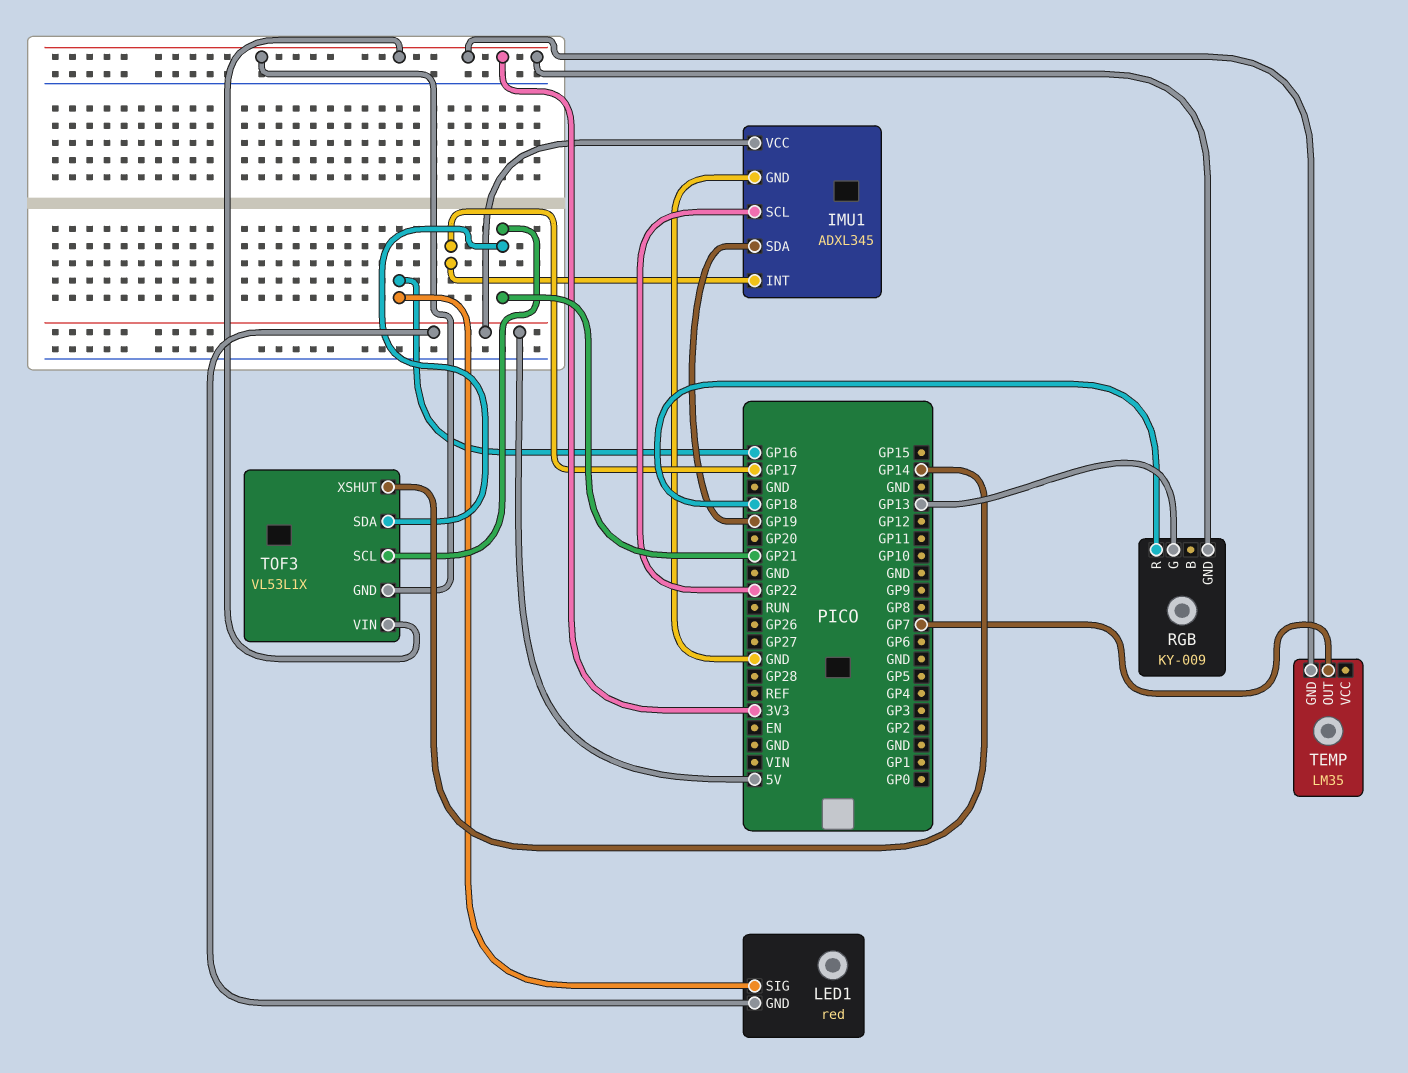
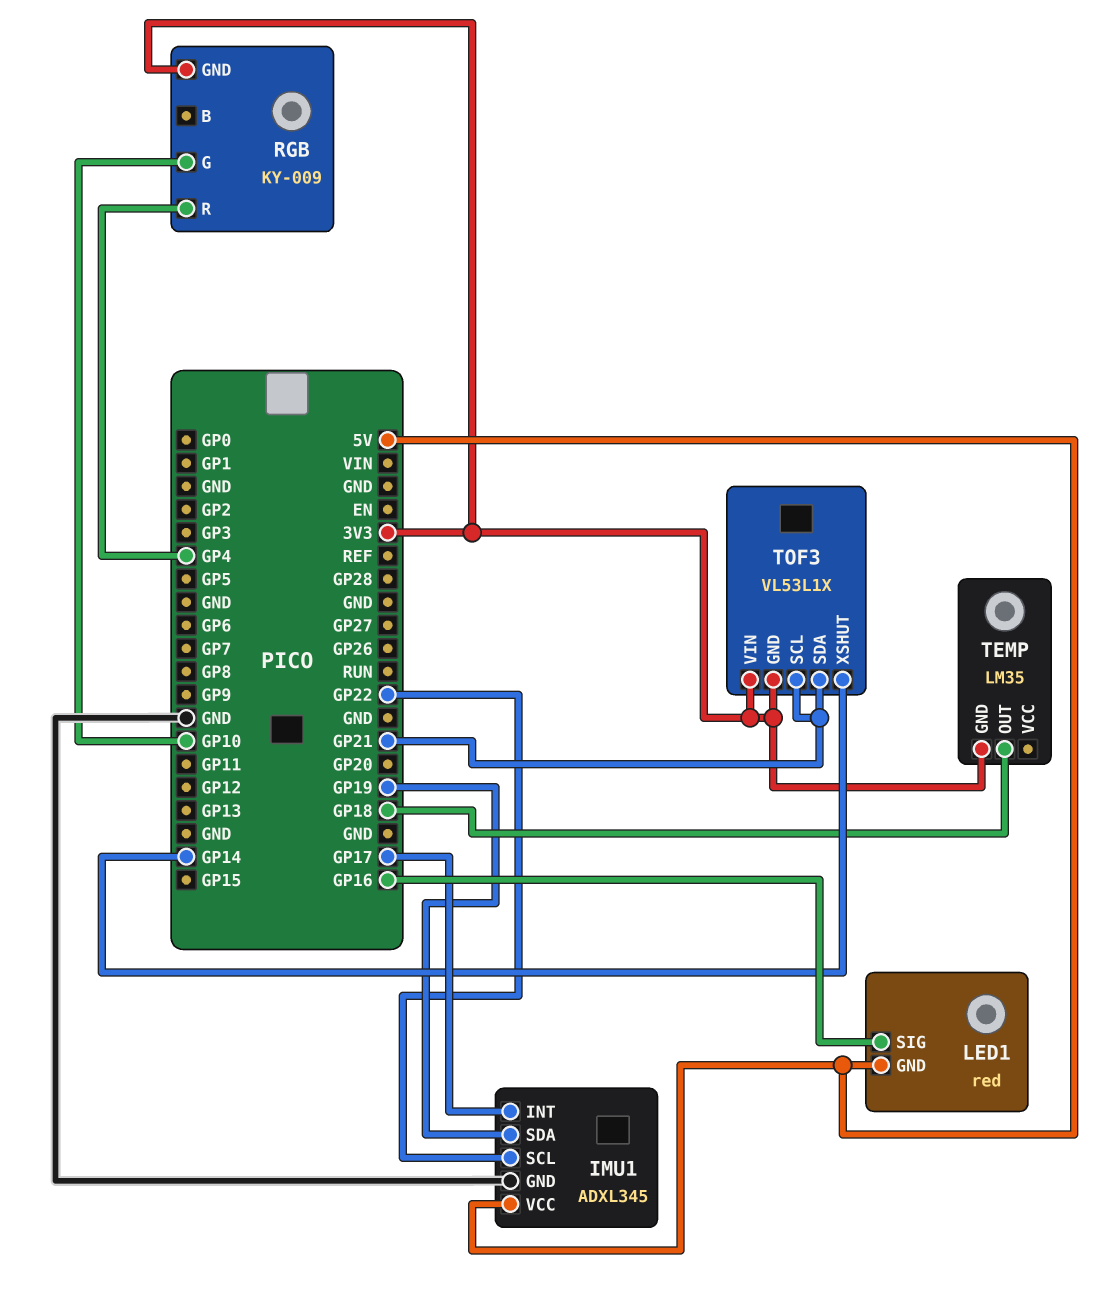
RGB pin G: GP13 -> GP10
RGB pin R: GP18 -> GP4
TEMP pin OUT: GP7 -> GP18

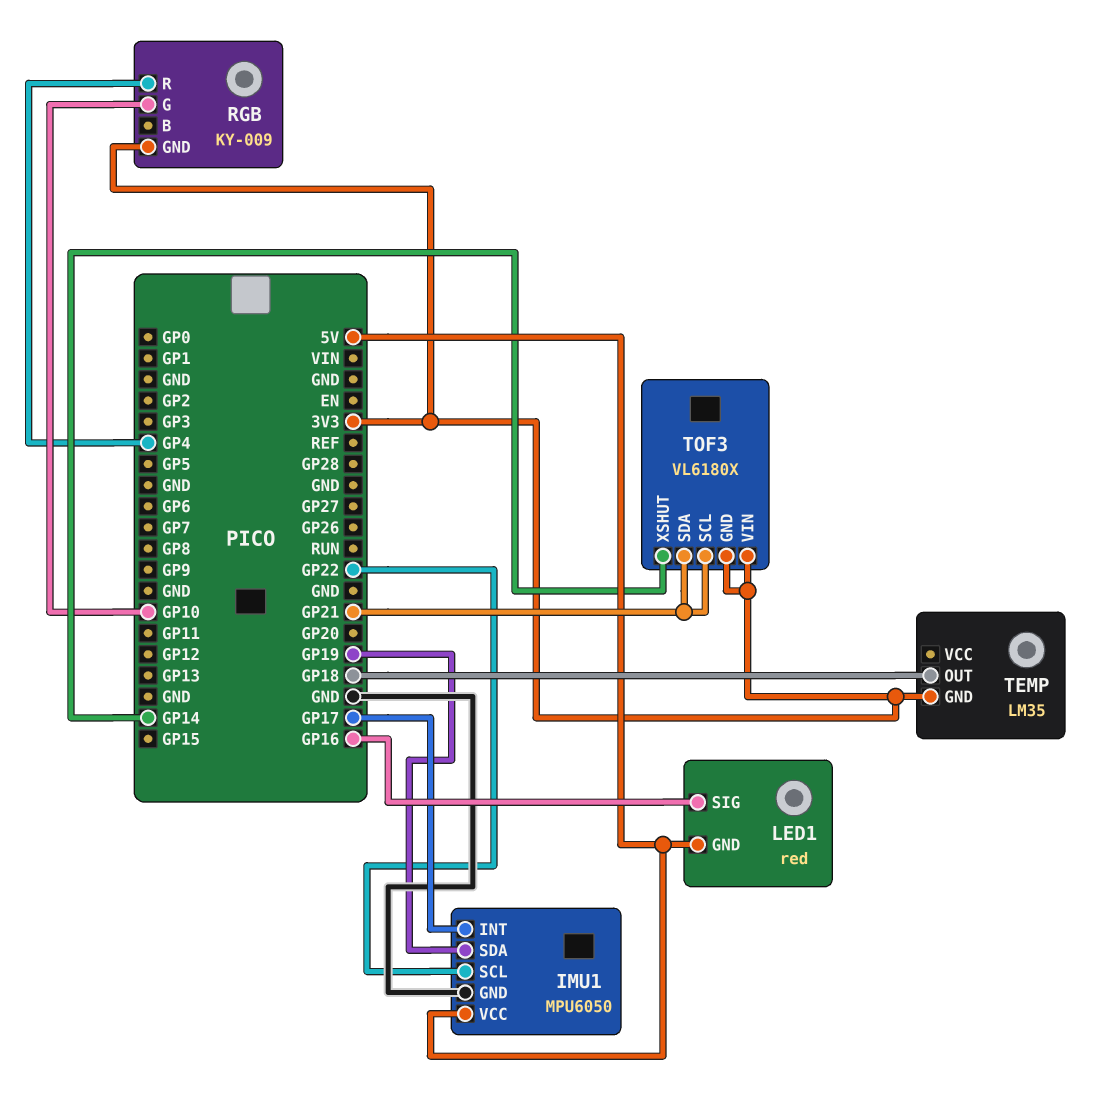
IMU1: ADXL345 -> MPU6050
TOF3: VL53L1X -> VL6180X

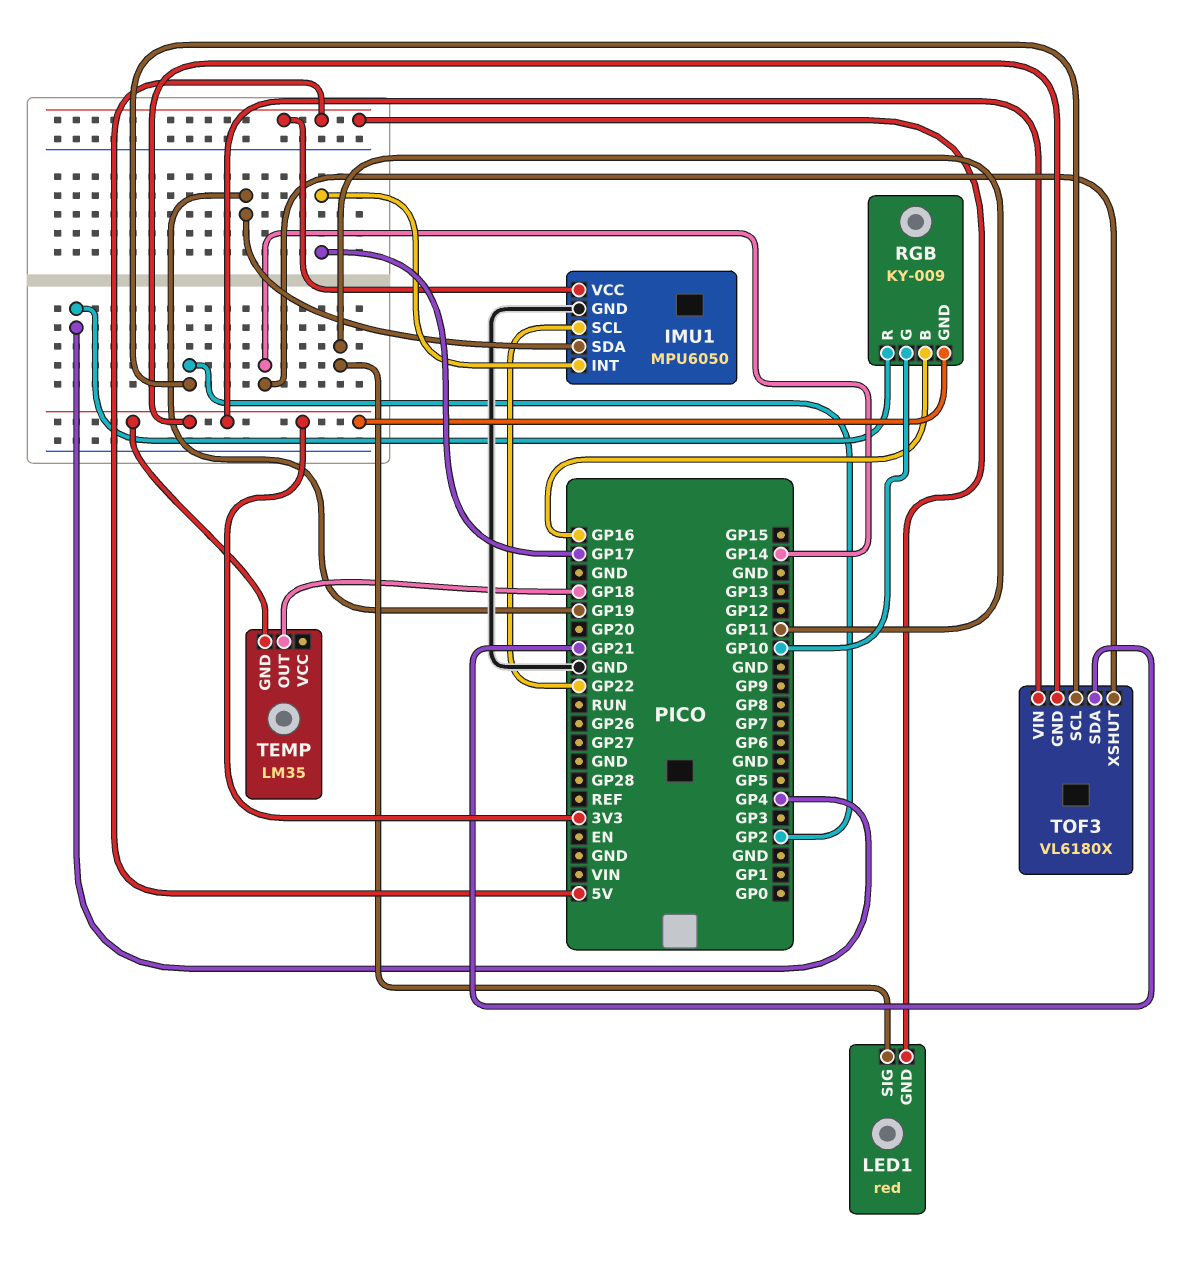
LED1 pin SIG: GP16 -> GP11
RGB pin B: none -> GP16
TOF3 pin SCL: GP21 -> GP2

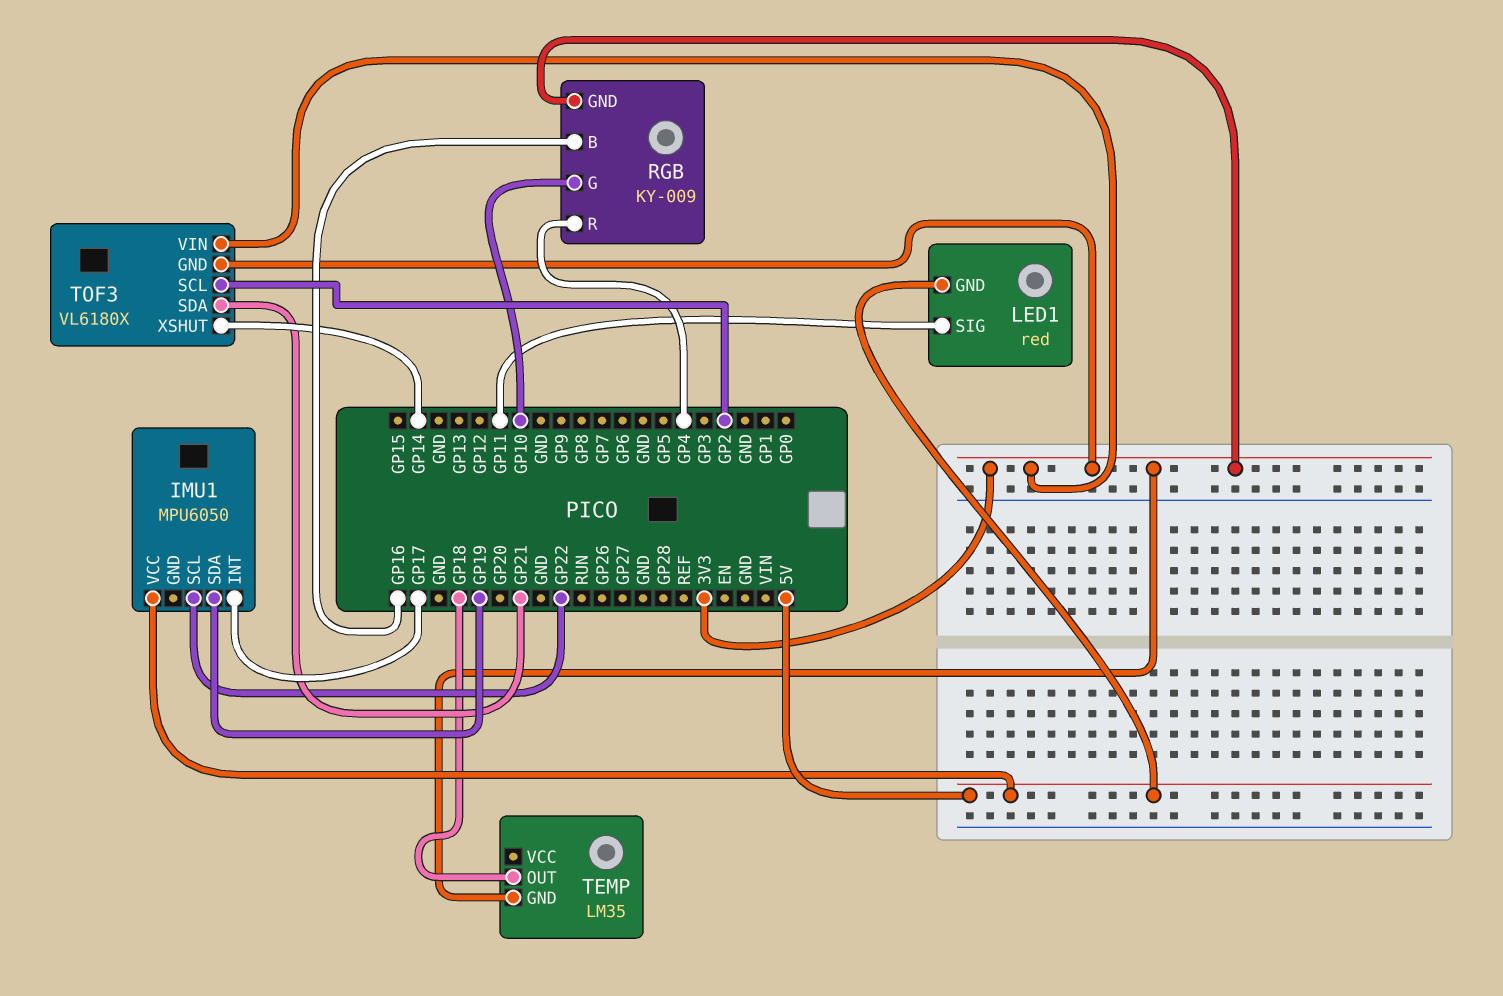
IMU1 pin GND: GND -> none

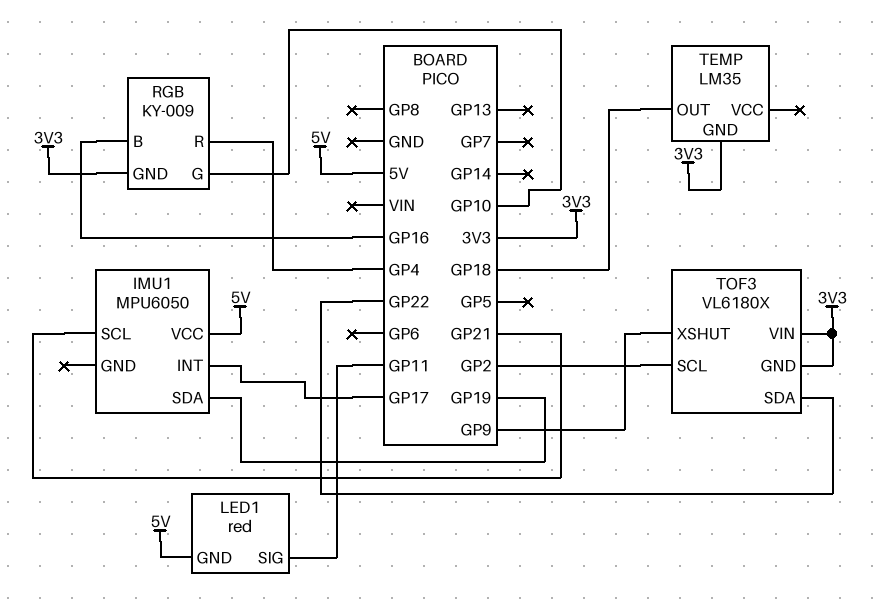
IMU1 pin SCL: GP22 -> GP21
TOF3 pin SDA: GP21 -> GP22
TOF3 pin XSHUT: GP14 -> GP9

